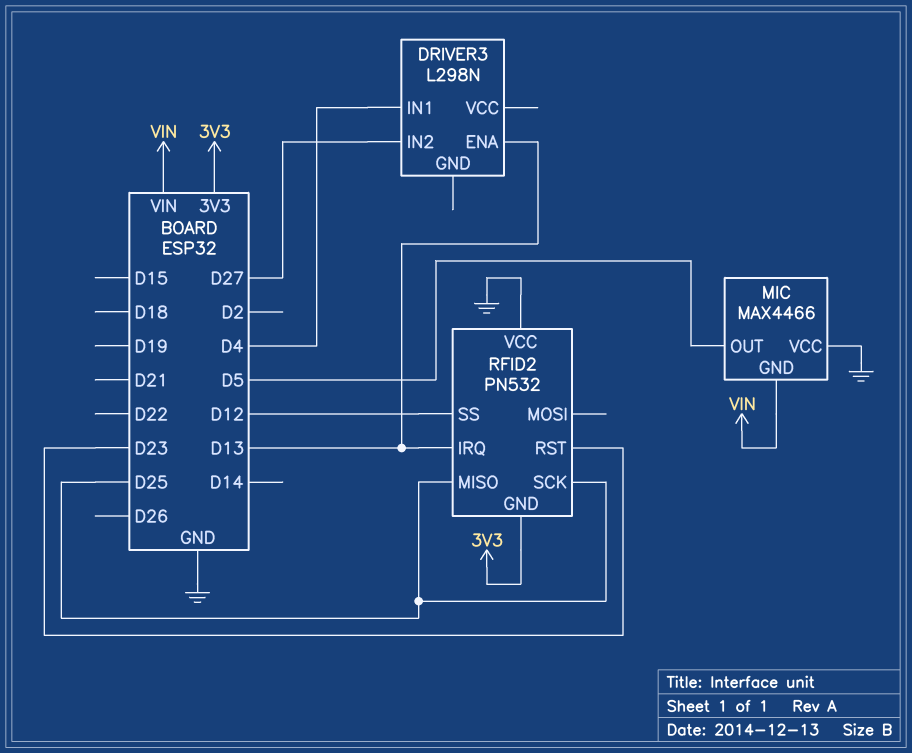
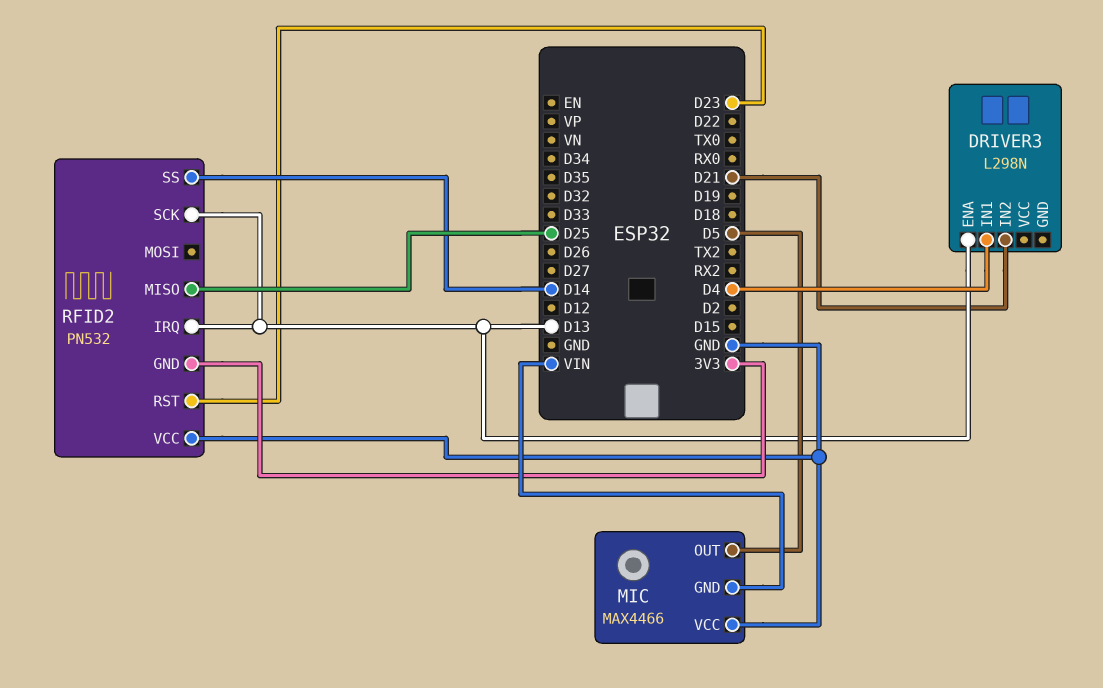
DRIVER3 pin IN2: D27 -> D21
RFID2 pin SCK: D25 -> D13
RFID2 pin SS: D12 -> D14

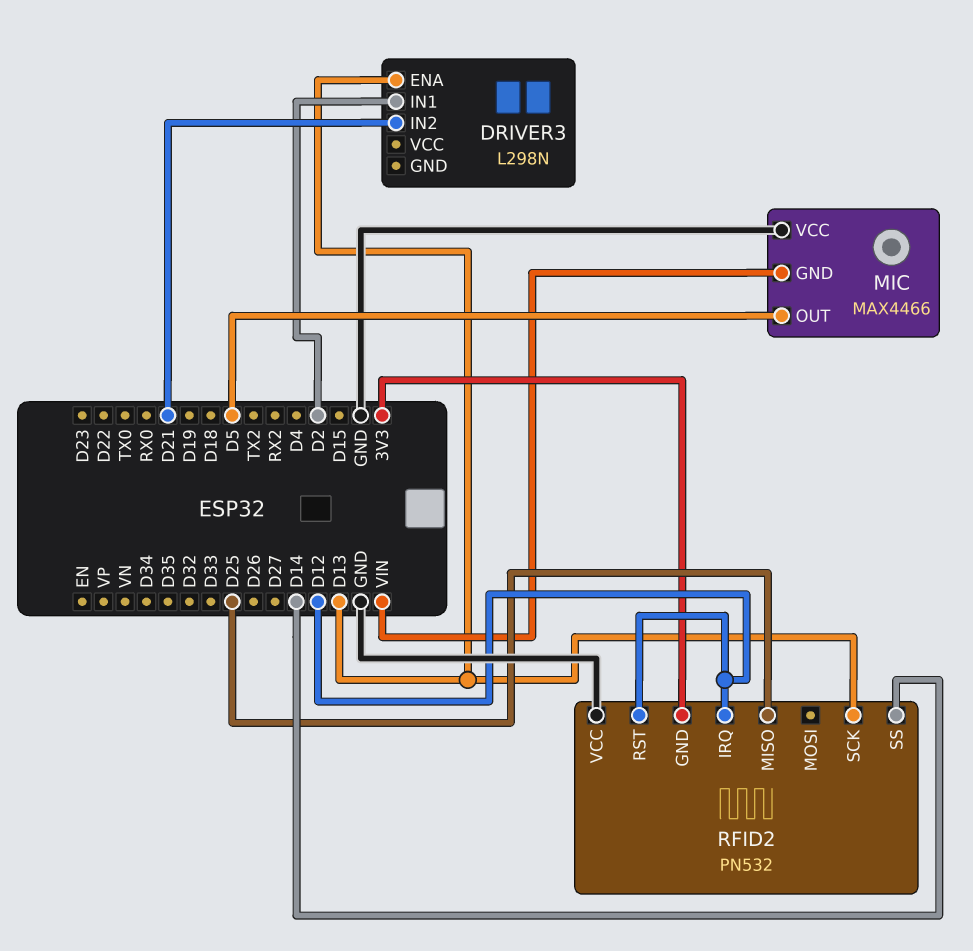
DRIVER3 pin IN1: D4 -> D2
RFID2 pin IRQ: D13 -> D12
RFID2 pin RST: D23 -> D12

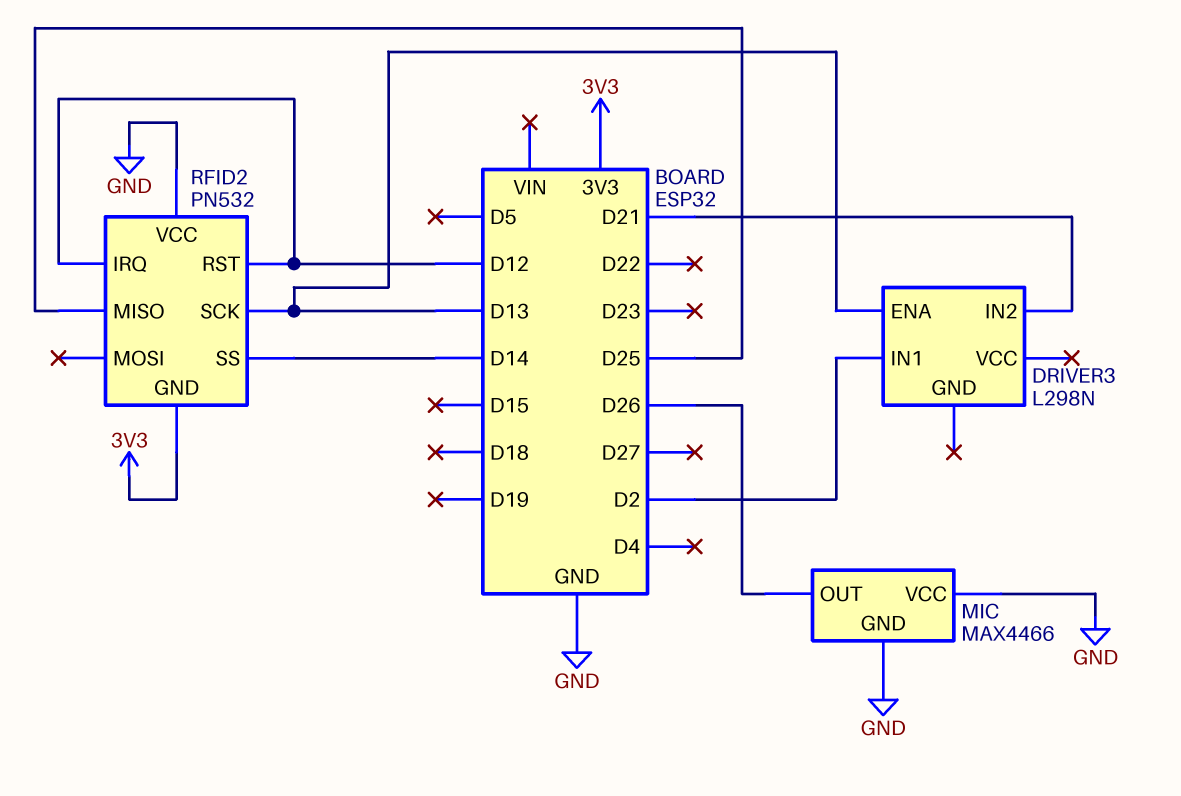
MIC pin GND: VIN -> GND
MIC pin OUT: D5 -> D26

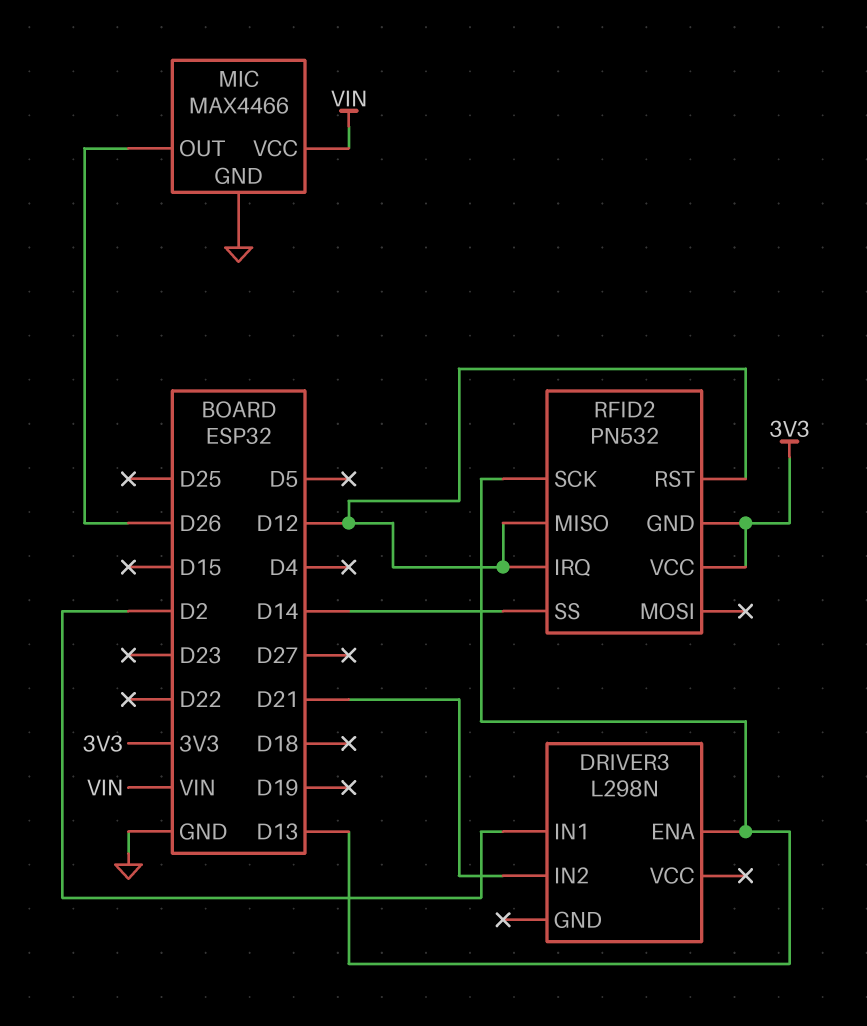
MIC pin VCC: GND -> VIN
RFID2 pin MISO: D25 -> D12
RFID2 pin VCC: GND -> 3V3

